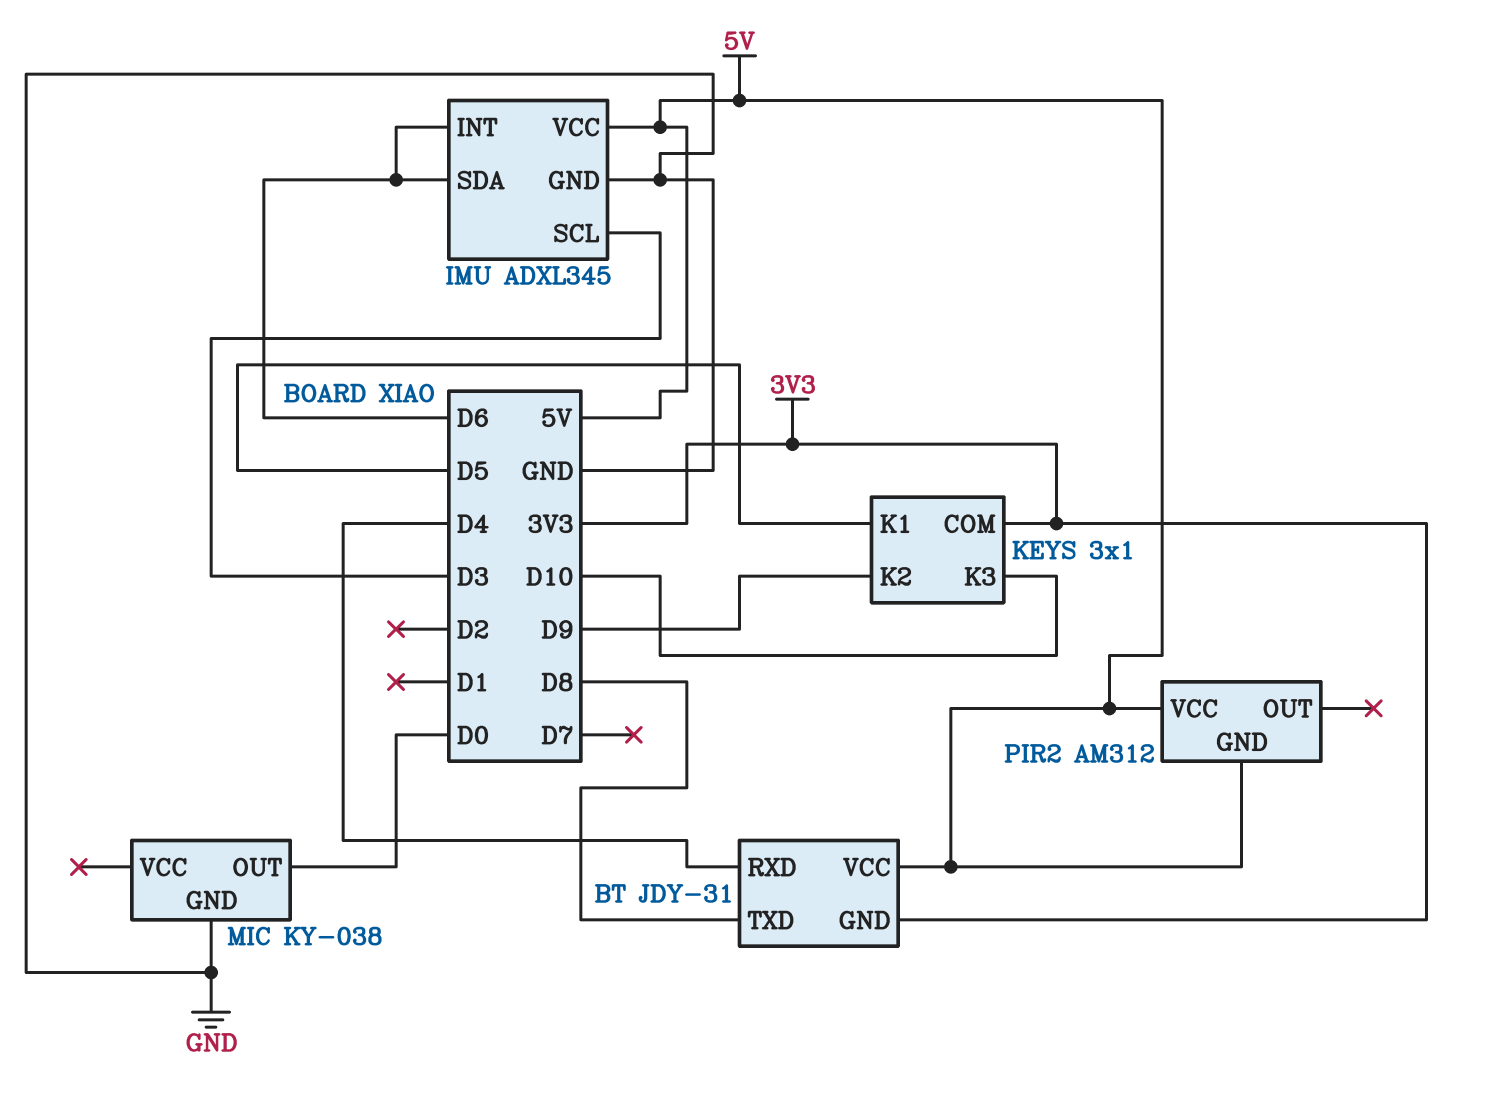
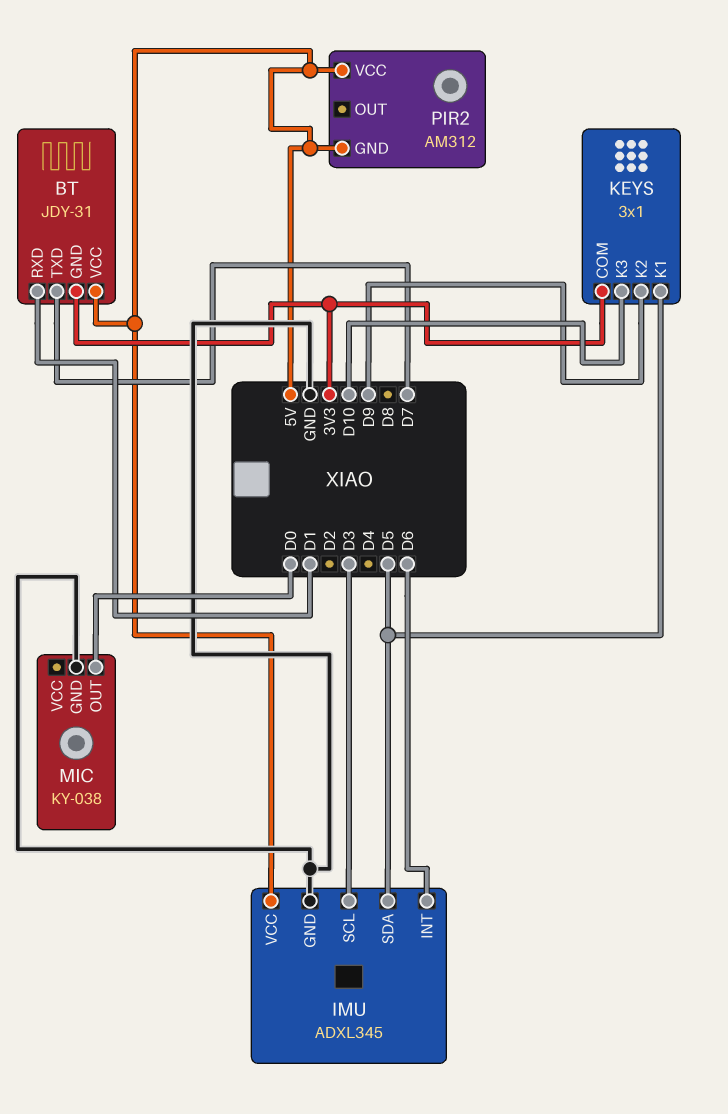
BT pin RXD: D4 -> D1
BT pin TXD: D8 -> D7
IMU pin SDA: D6 -> D5

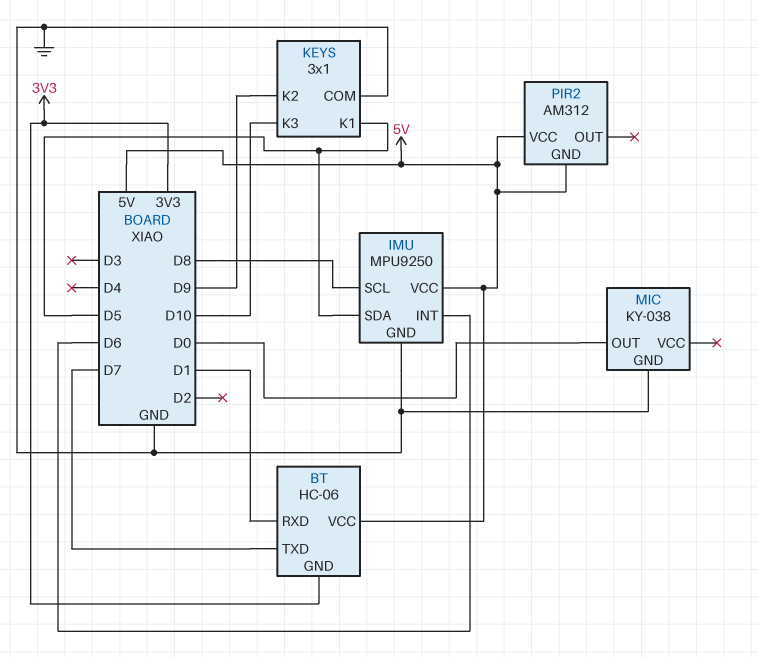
BT: JDY-31 -> HC-06
IMU: ADXL345 -> MPU9250
IMU pin SCL: D3 -> D8
KEYS pin COM: 3V3 -> GND

